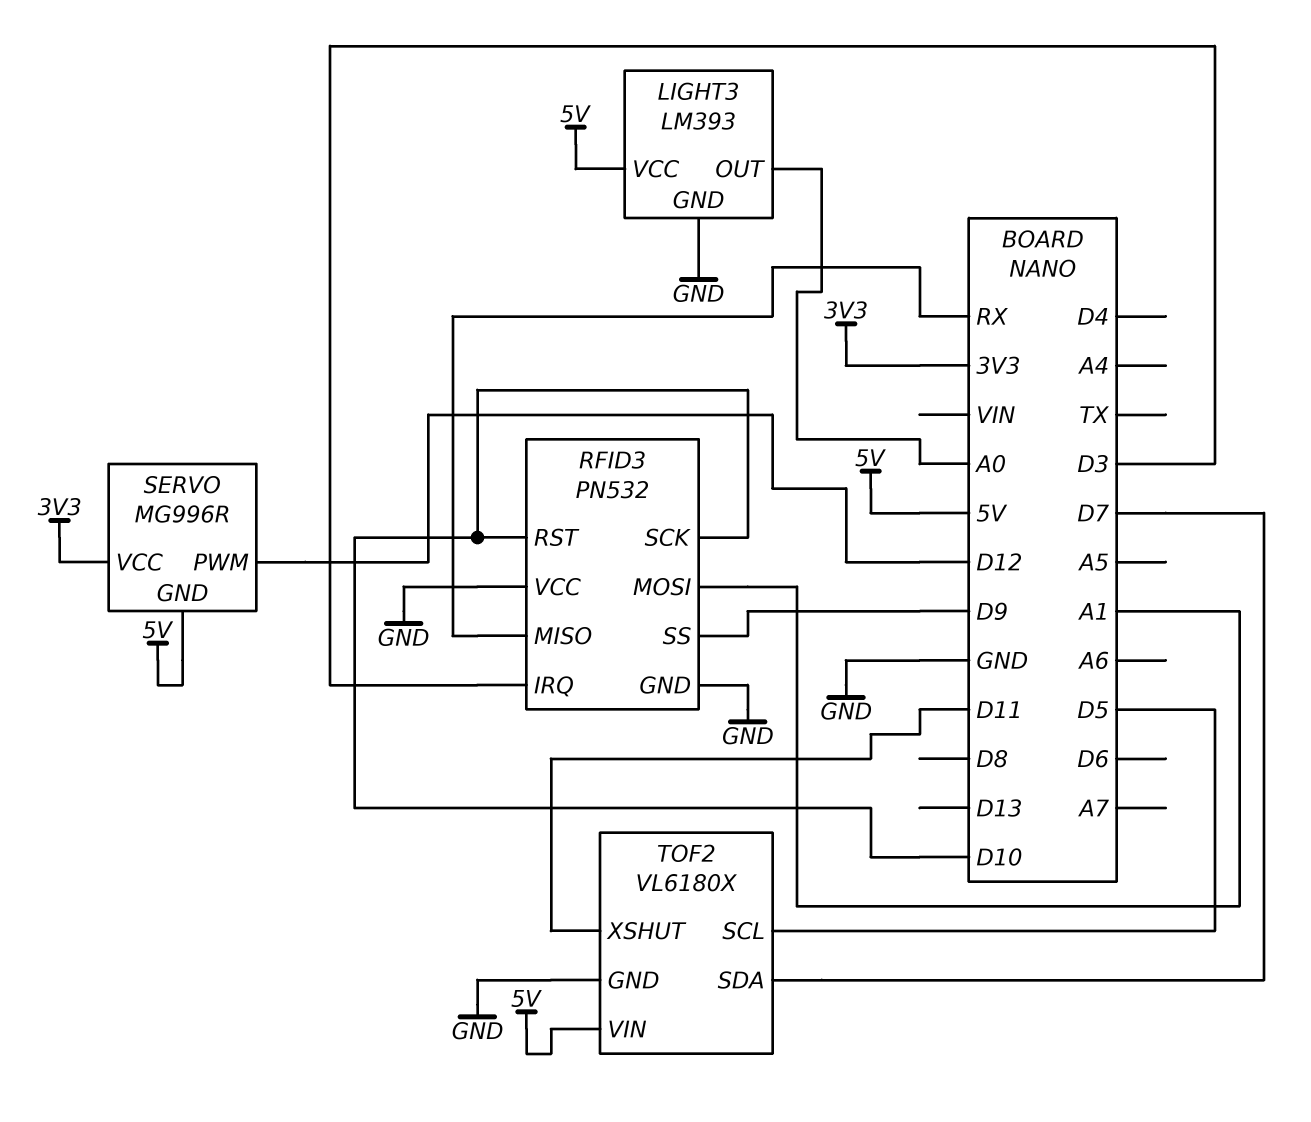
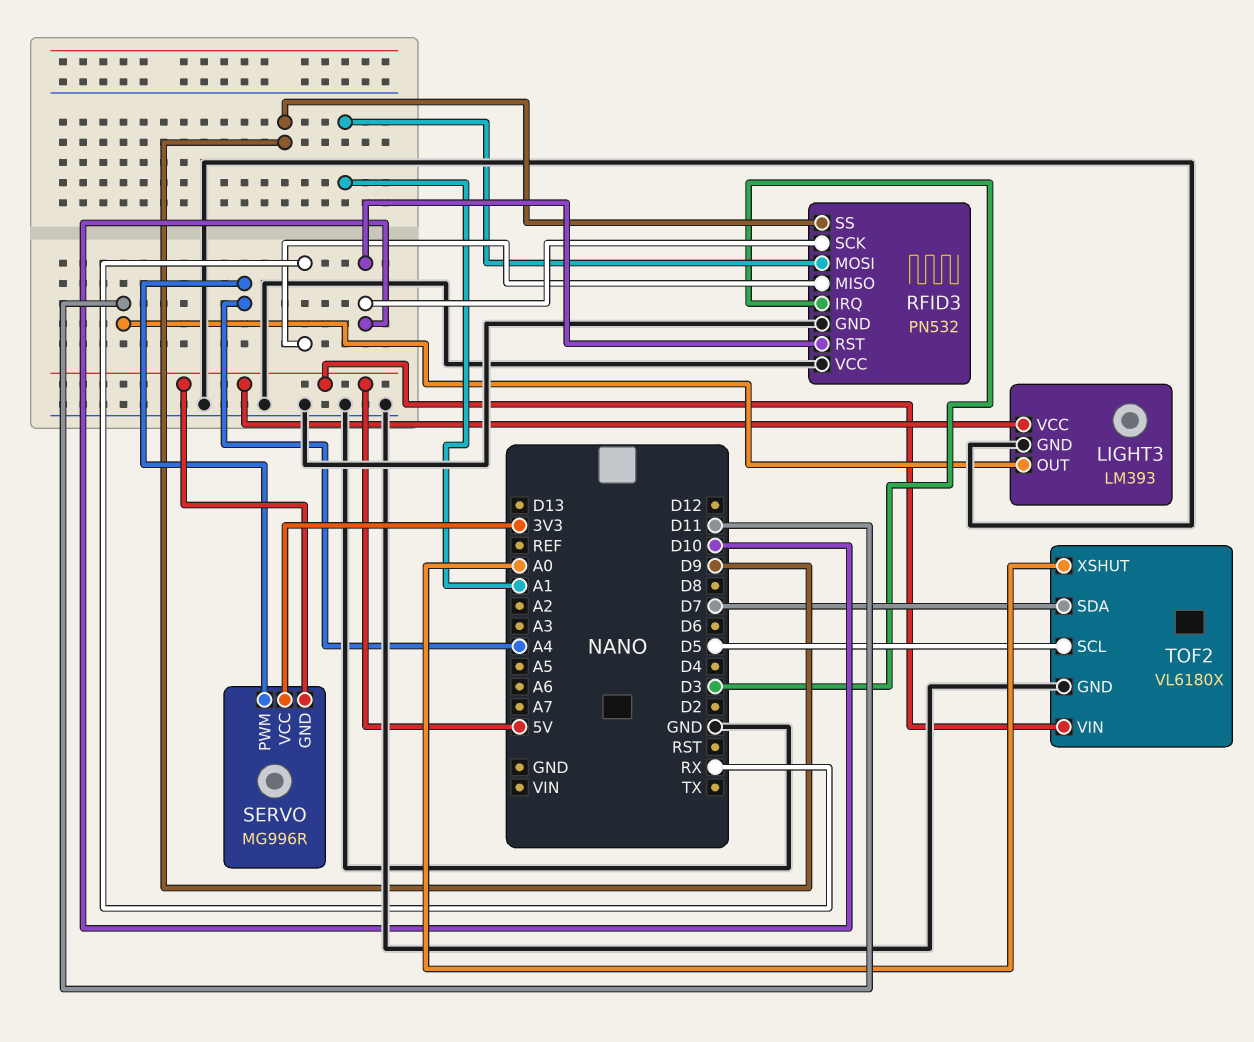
LIGHT3 pin OUT: A0 -> D11
SERVO pin PWM: D12 -> A4
TOF2 pin XSHUT: D11 -> A0

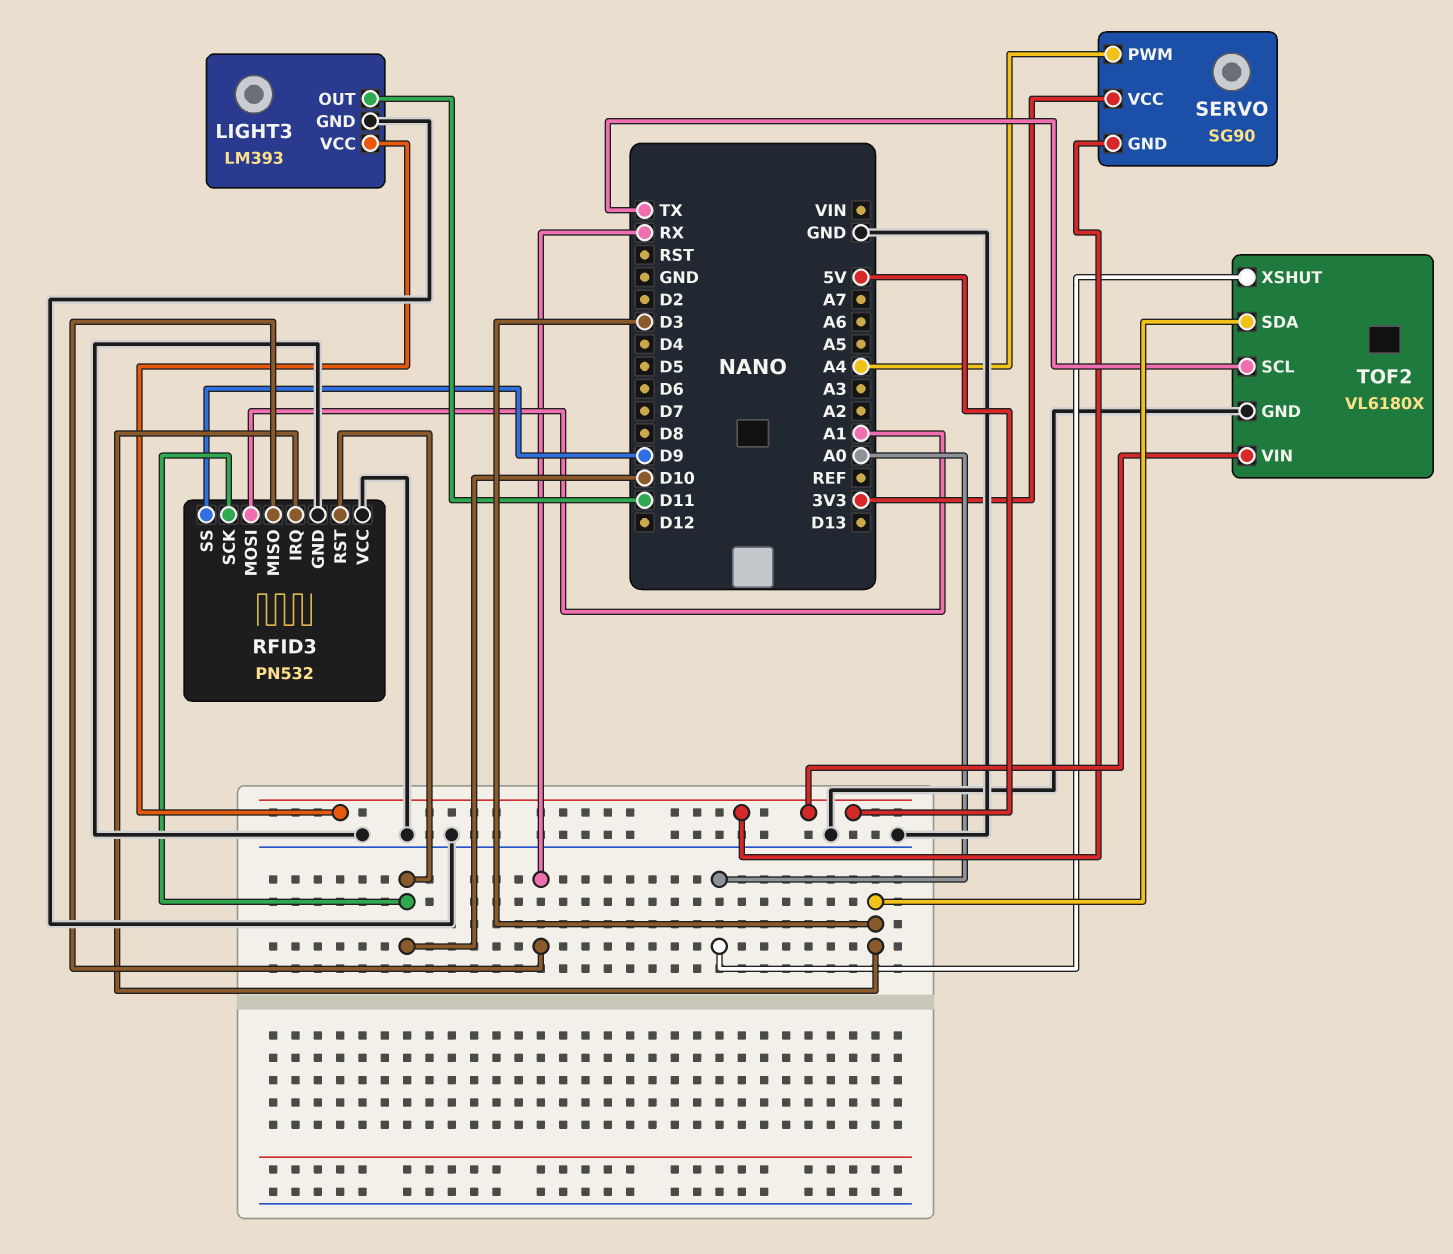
SERVO: MG996R -> SG90
TOF2 pin SCL: D5 -> TX
TOF2 pin SDA: D7 -> D3

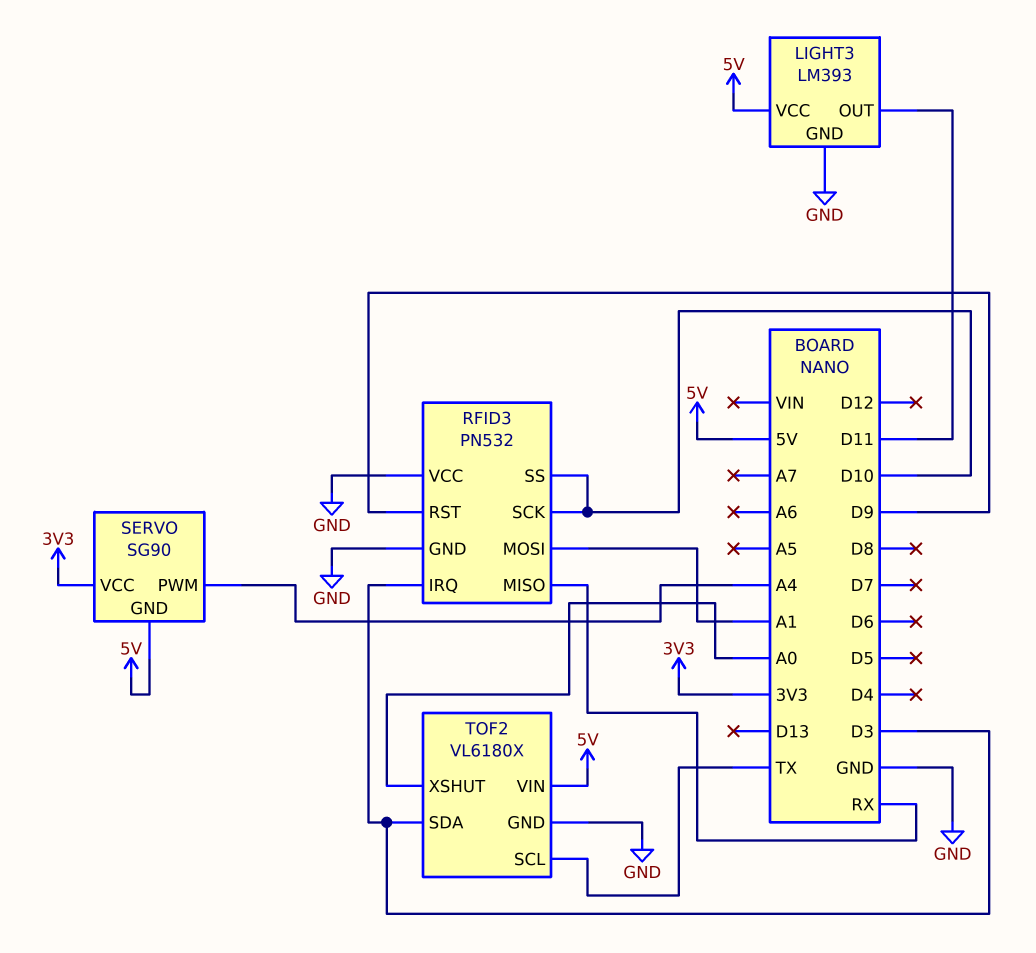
RFID3 pin RST: D10 -> D9
RFID3 pin SS: D9 -> D10

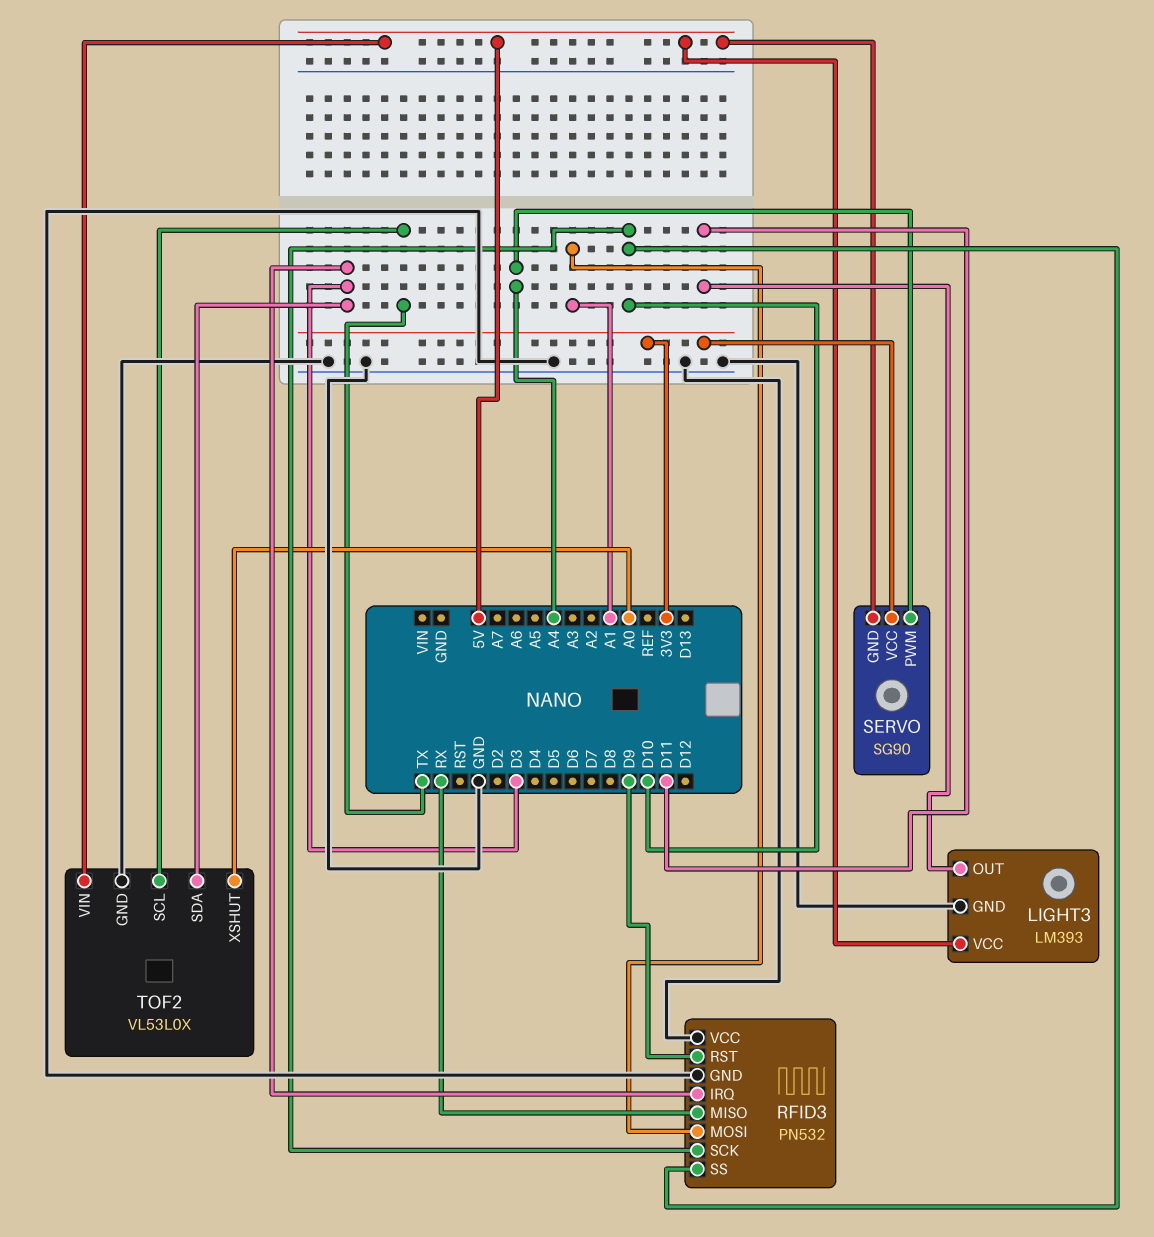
TOF2: VL6180X -> VL53L0X

